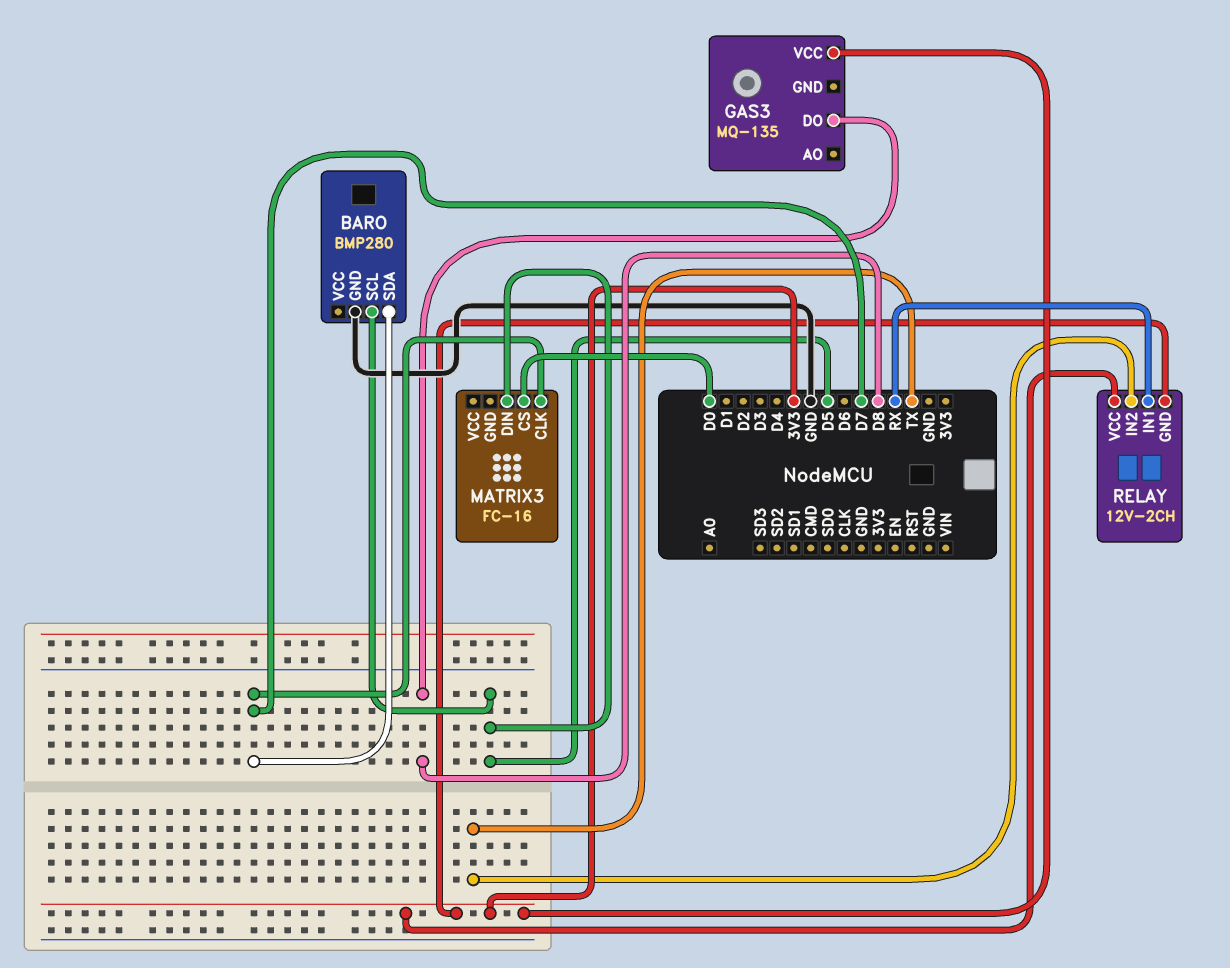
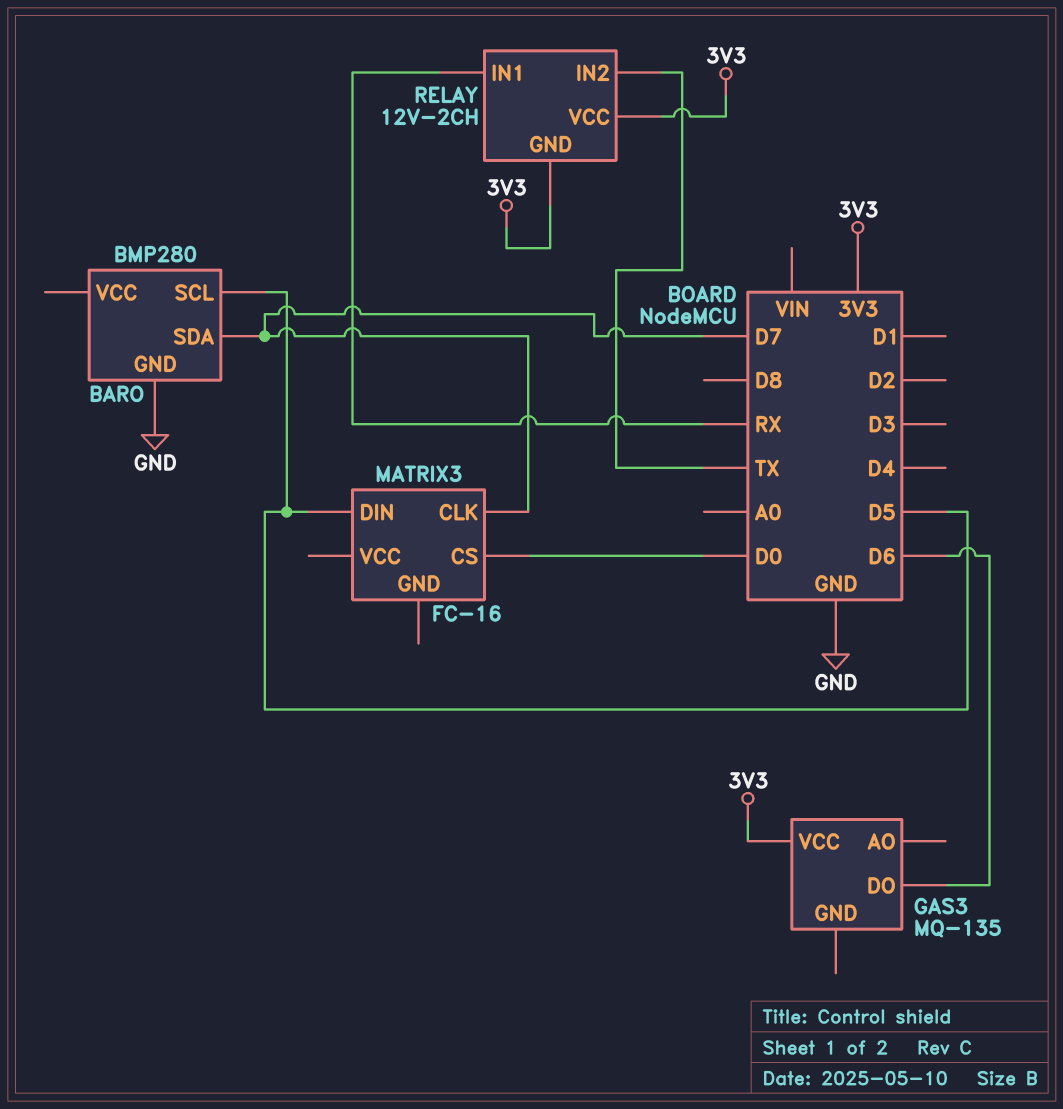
GAS3 pin DO: D8 -> D6

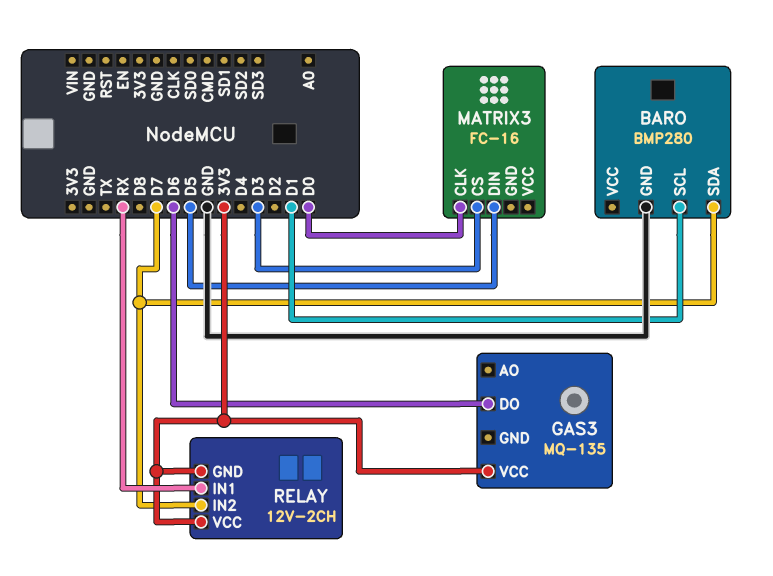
BARO pin SCL: D5 -> D1
MATRIX3 pin CLK: D7 -> D0
MATRIX3 pin CS: D0 -> D3
RELAY pin IN2: TX -> D7

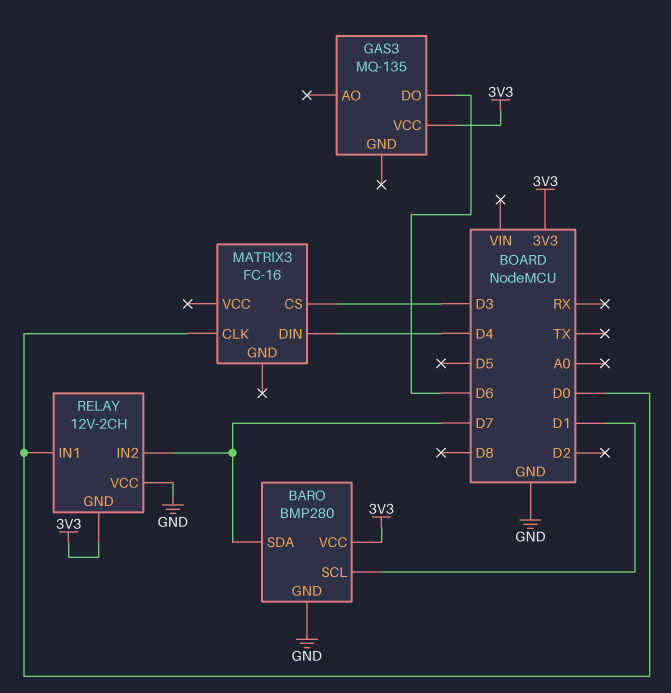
BARO pin VCC: none -> 3V3
MATRIX3 pin DIN: D5 -> D4
RELAY pin IN1: RX -> D0
RELAY pin VCC: 3V3 -> GND

